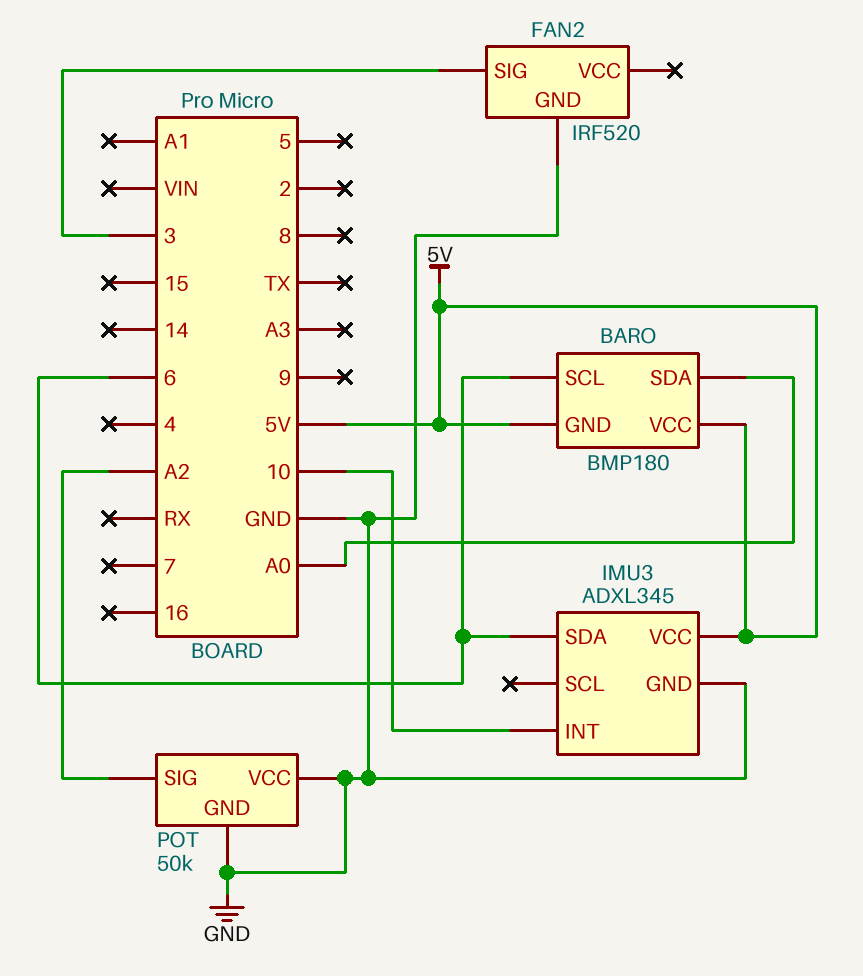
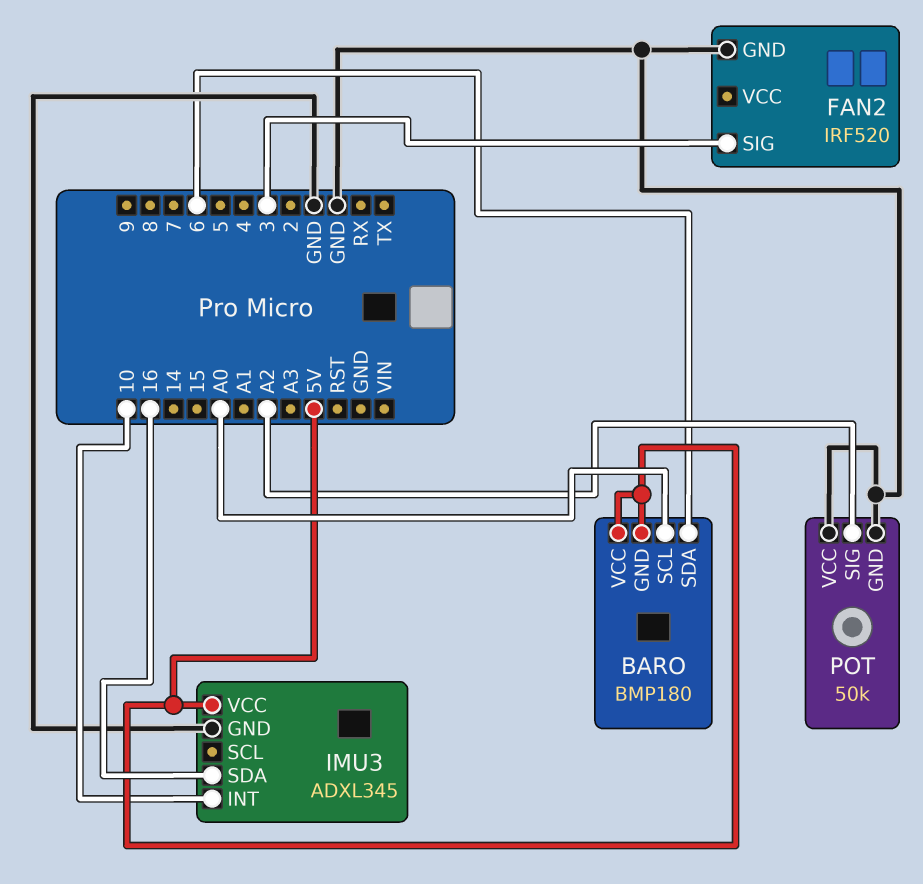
BARO pin SCL: 6 -> A0
BARO pin SDA: A0 -> 6
IMU3 pin SDA: 6 -> 16

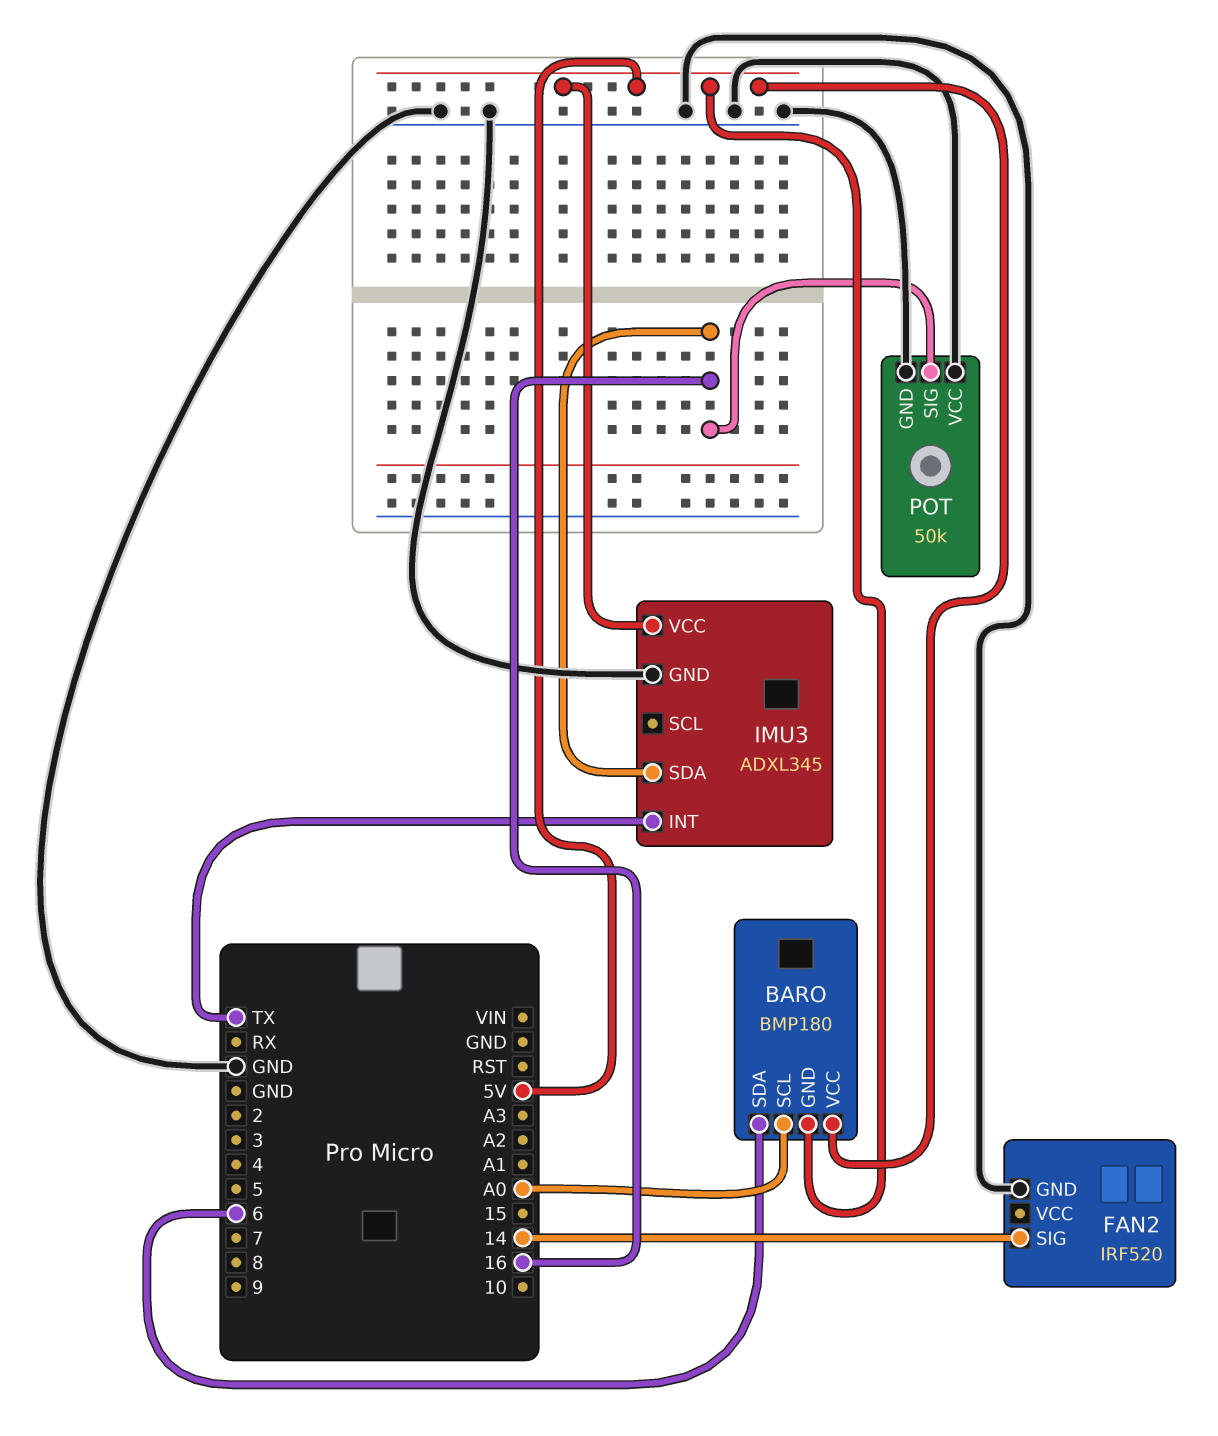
FAN2 pin SIG: 3 -> 14
IMU3 pin INT: 10 -> TX
POT pin SIG: A2 -> 16

